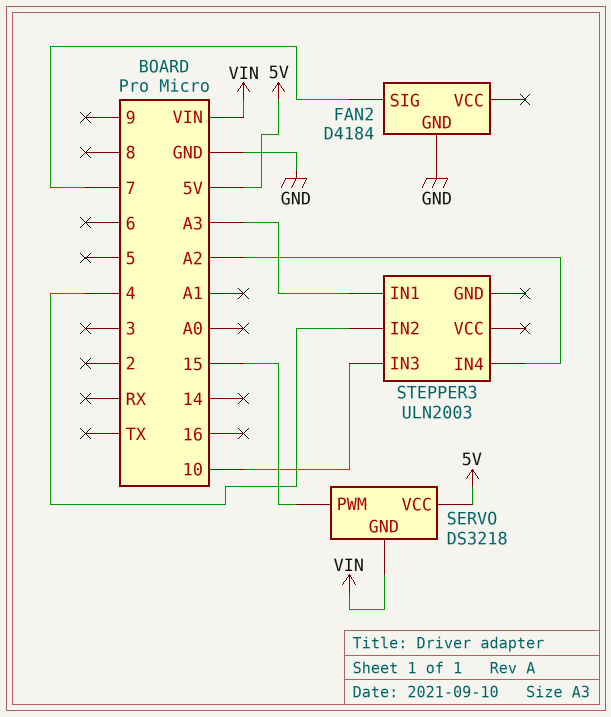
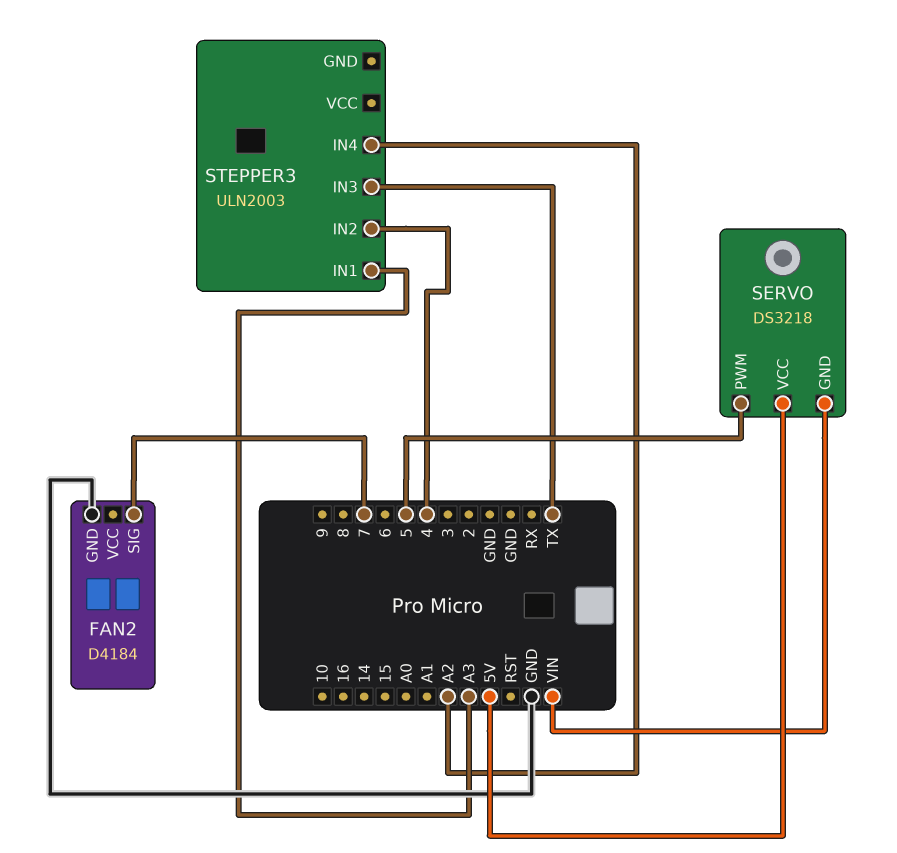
SERVO pin PWM: 15 -> 5
STEPPER3 pin IN3: 10 -> TX

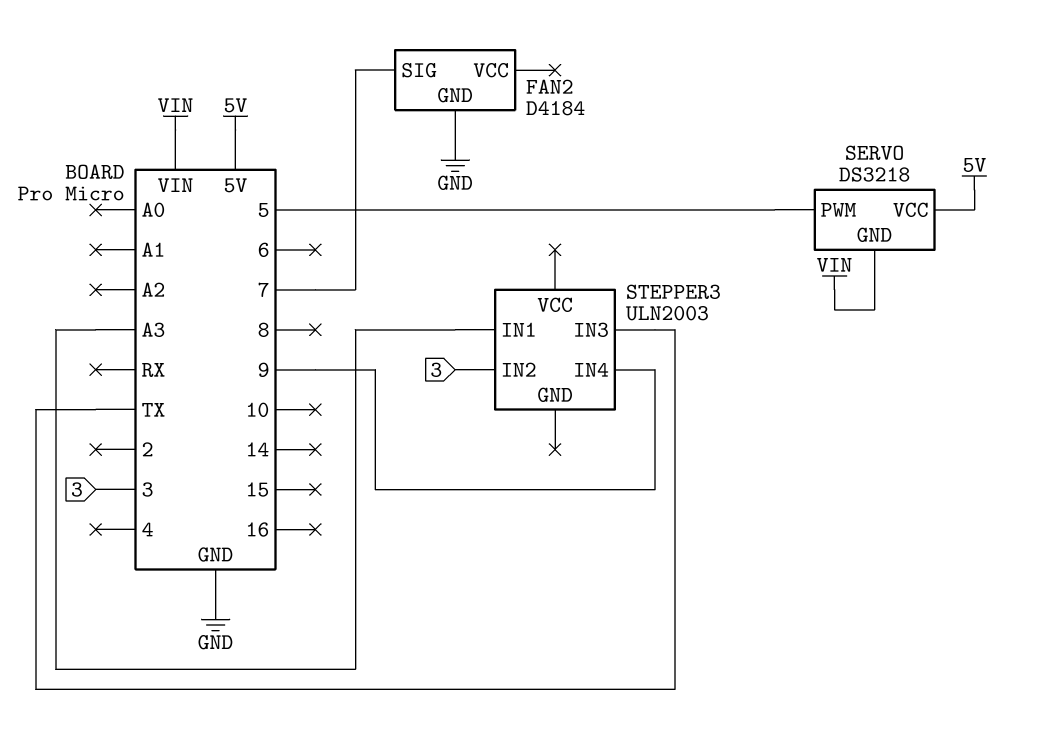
STEPPER3 pin IN2: 4 -> 3
STEPPER3 pin IN4: A2 -> 9

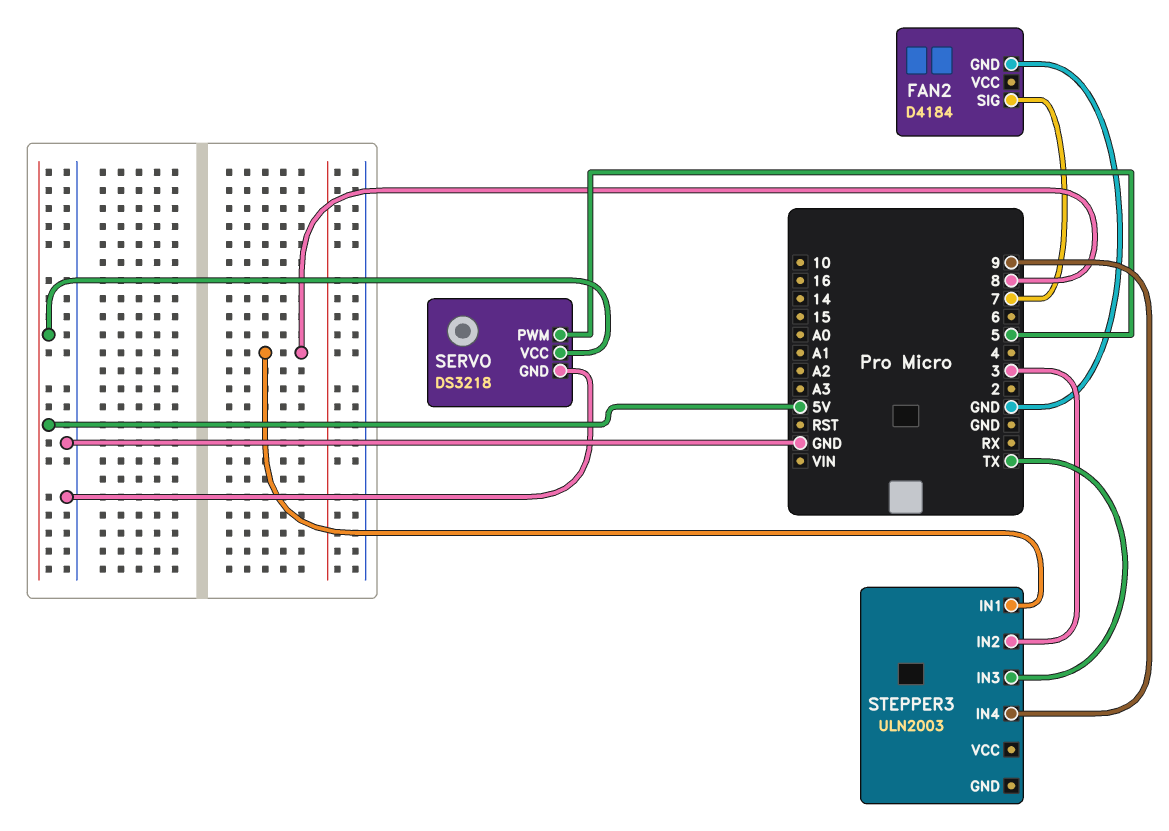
SERVO pin GND: VIN -> GND
STEPPER3 pin IN1: A3 -> 8

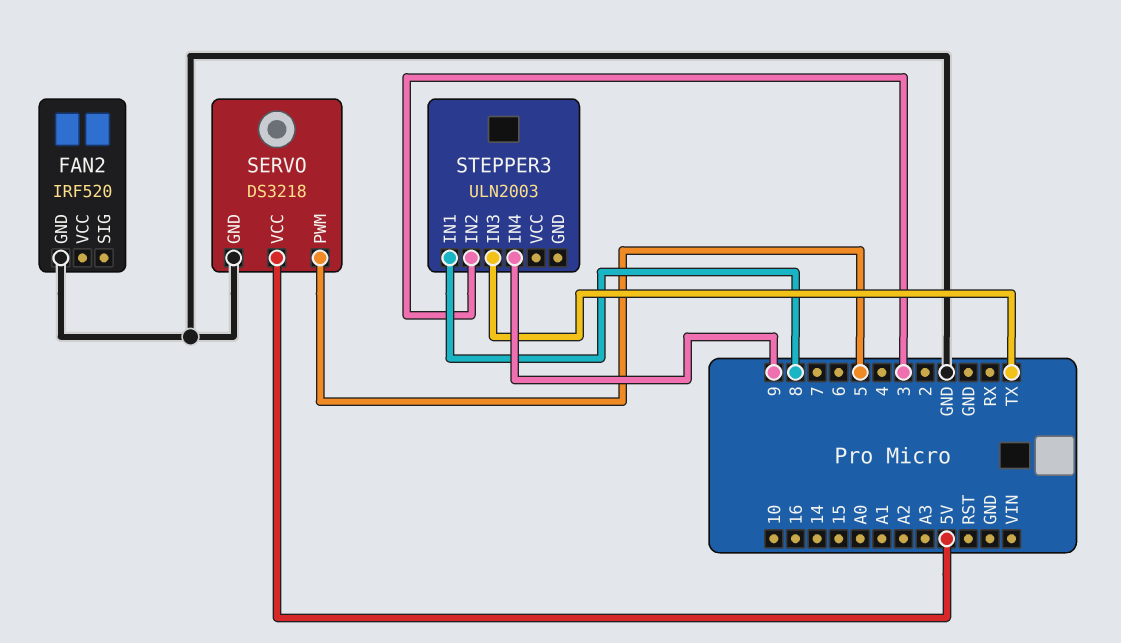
FAN2: D4184 -> IRF520
FAN2 pin SIG: 7 -> none

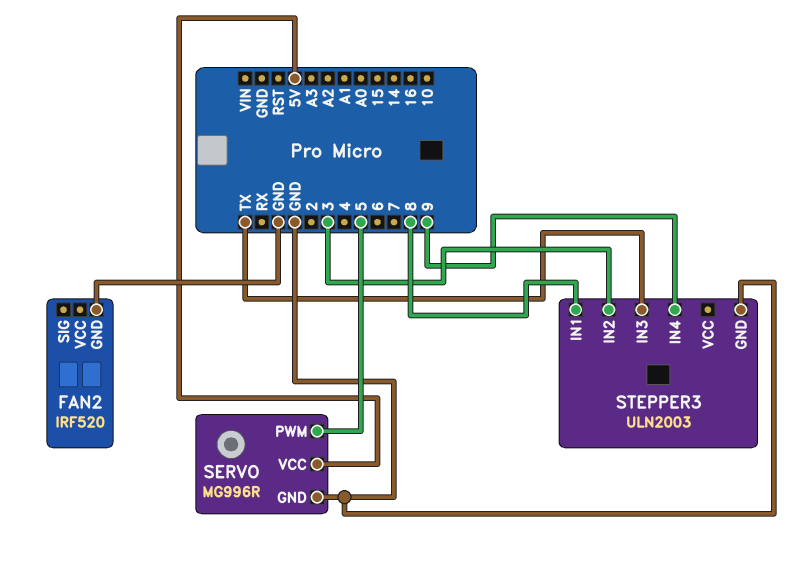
SERVO: DS3218 -> MG996R
STEPPER3 pin GND: none -> GND

